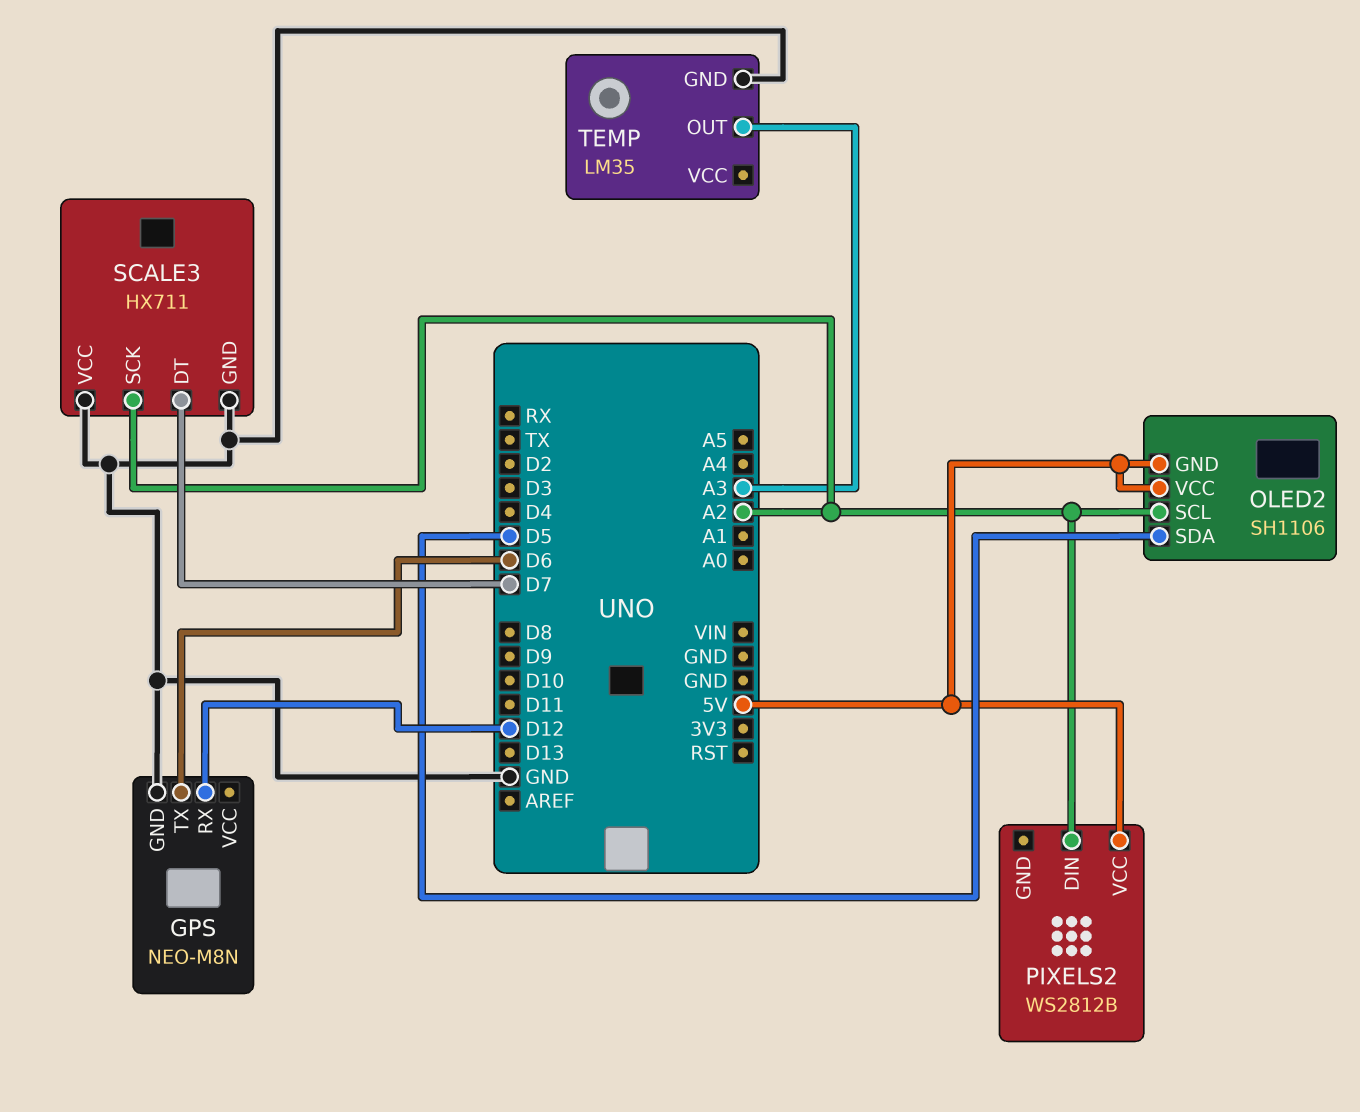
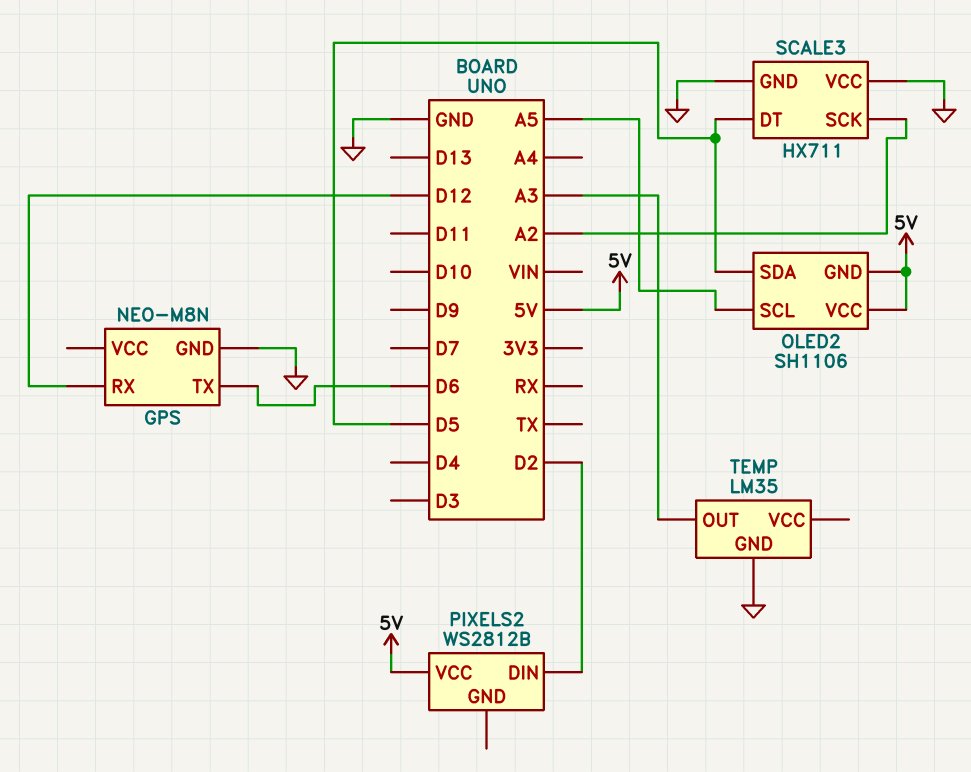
OLED2 pin SCL: A2 -> A5
PIXELS2 pin DIN: A2 -> D2
SCALE3 pin DT: D7 -> D5

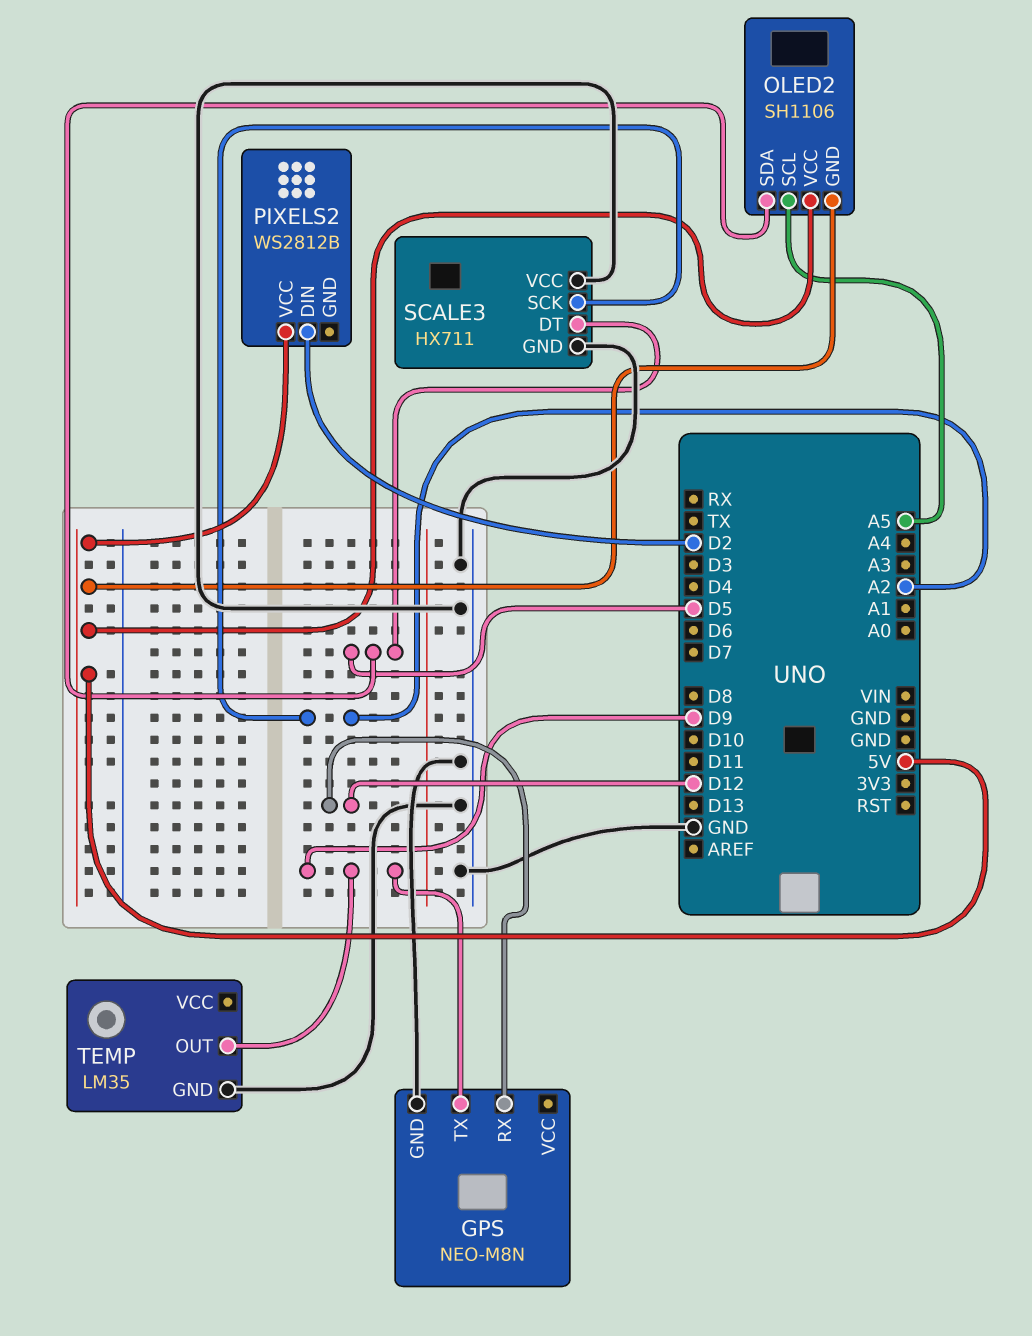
GPS pin TX: D6 -> D9
TEMP pin OUT: A3 -> D9

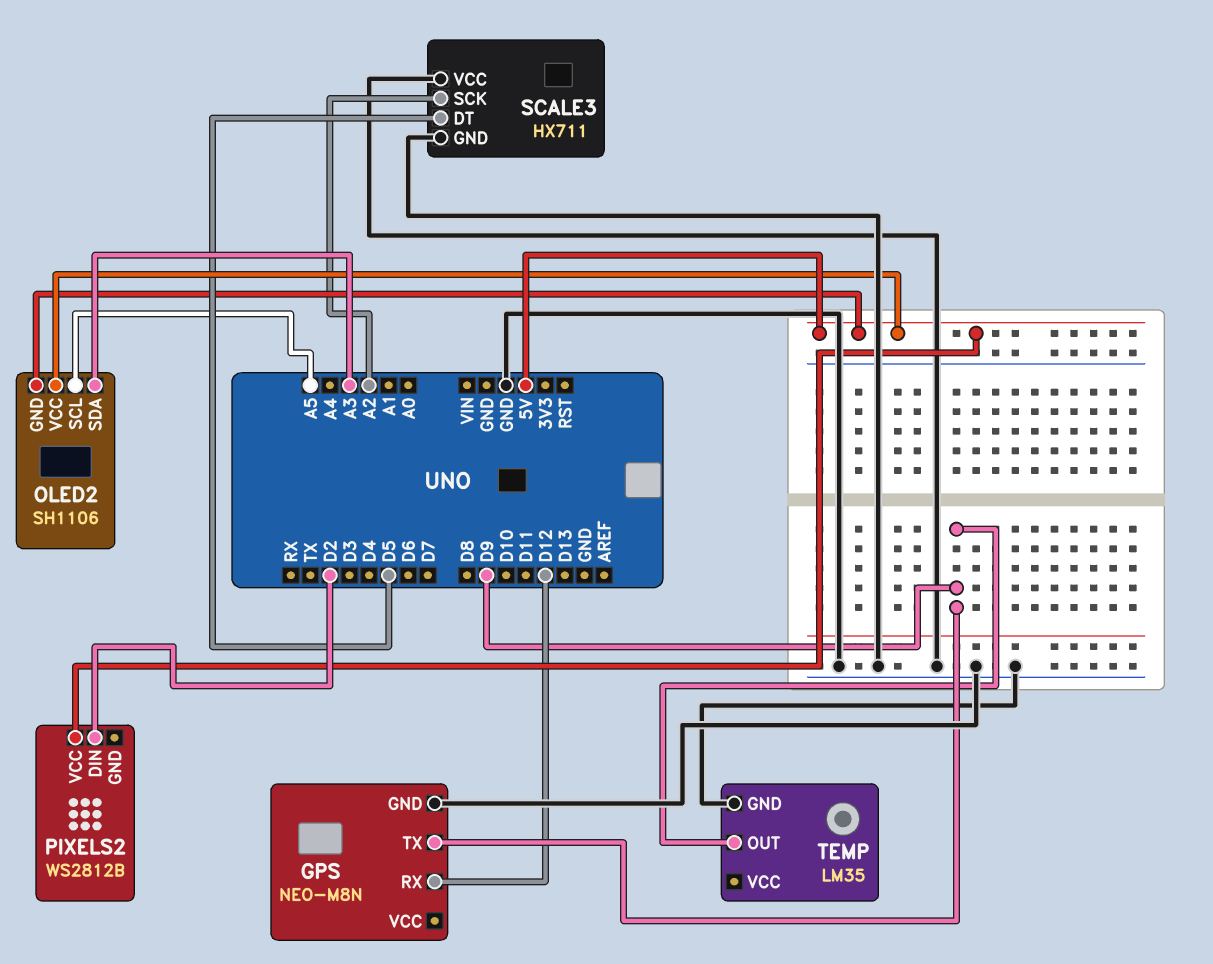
OLED2 pin SDA: D5 -> A3

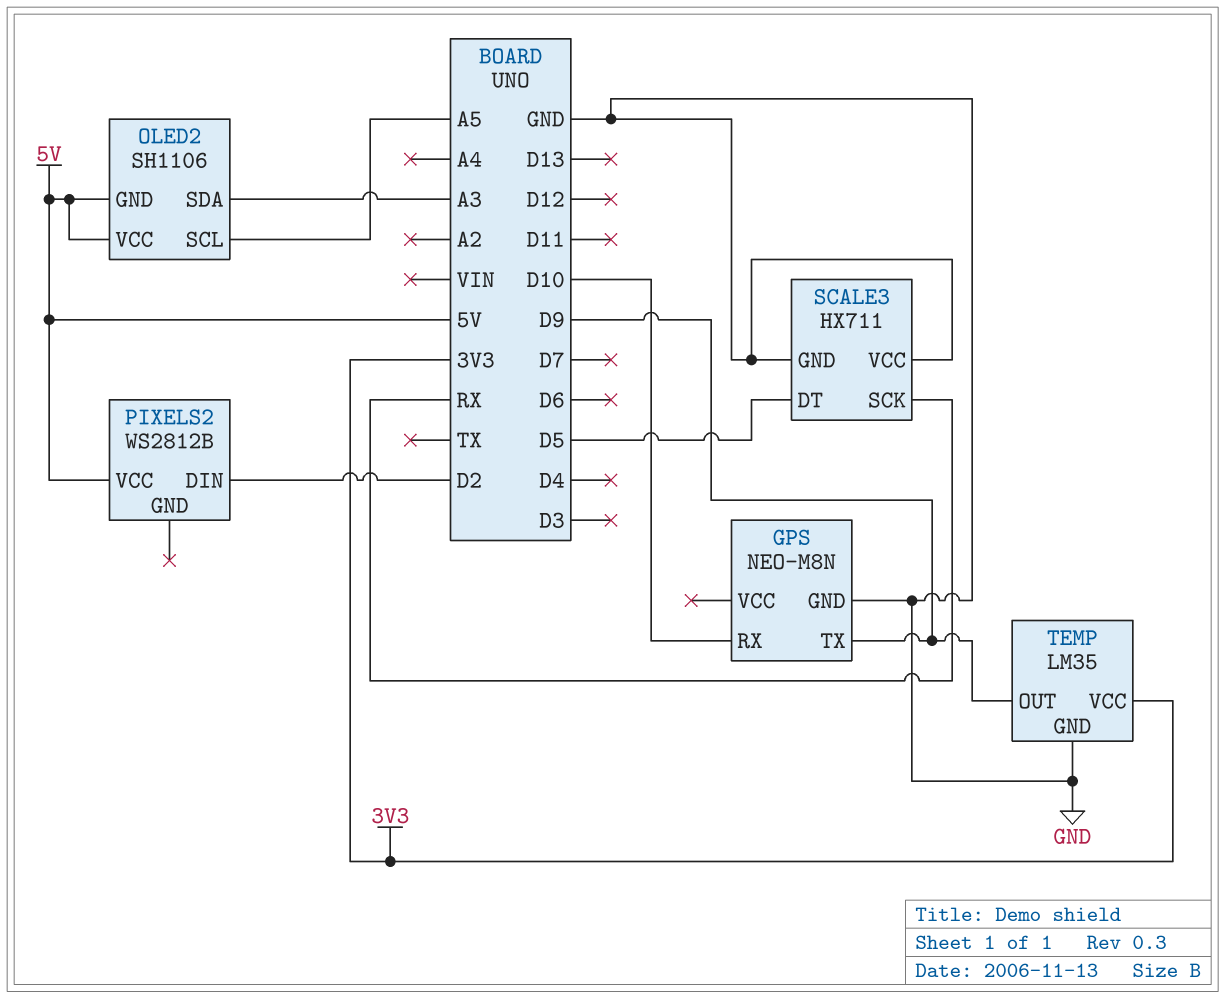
GPS pin RX: D12 -> D10
SCALE3 pin SCK: A2 -> RX
TEMP pin VCC: none -> 3V3

